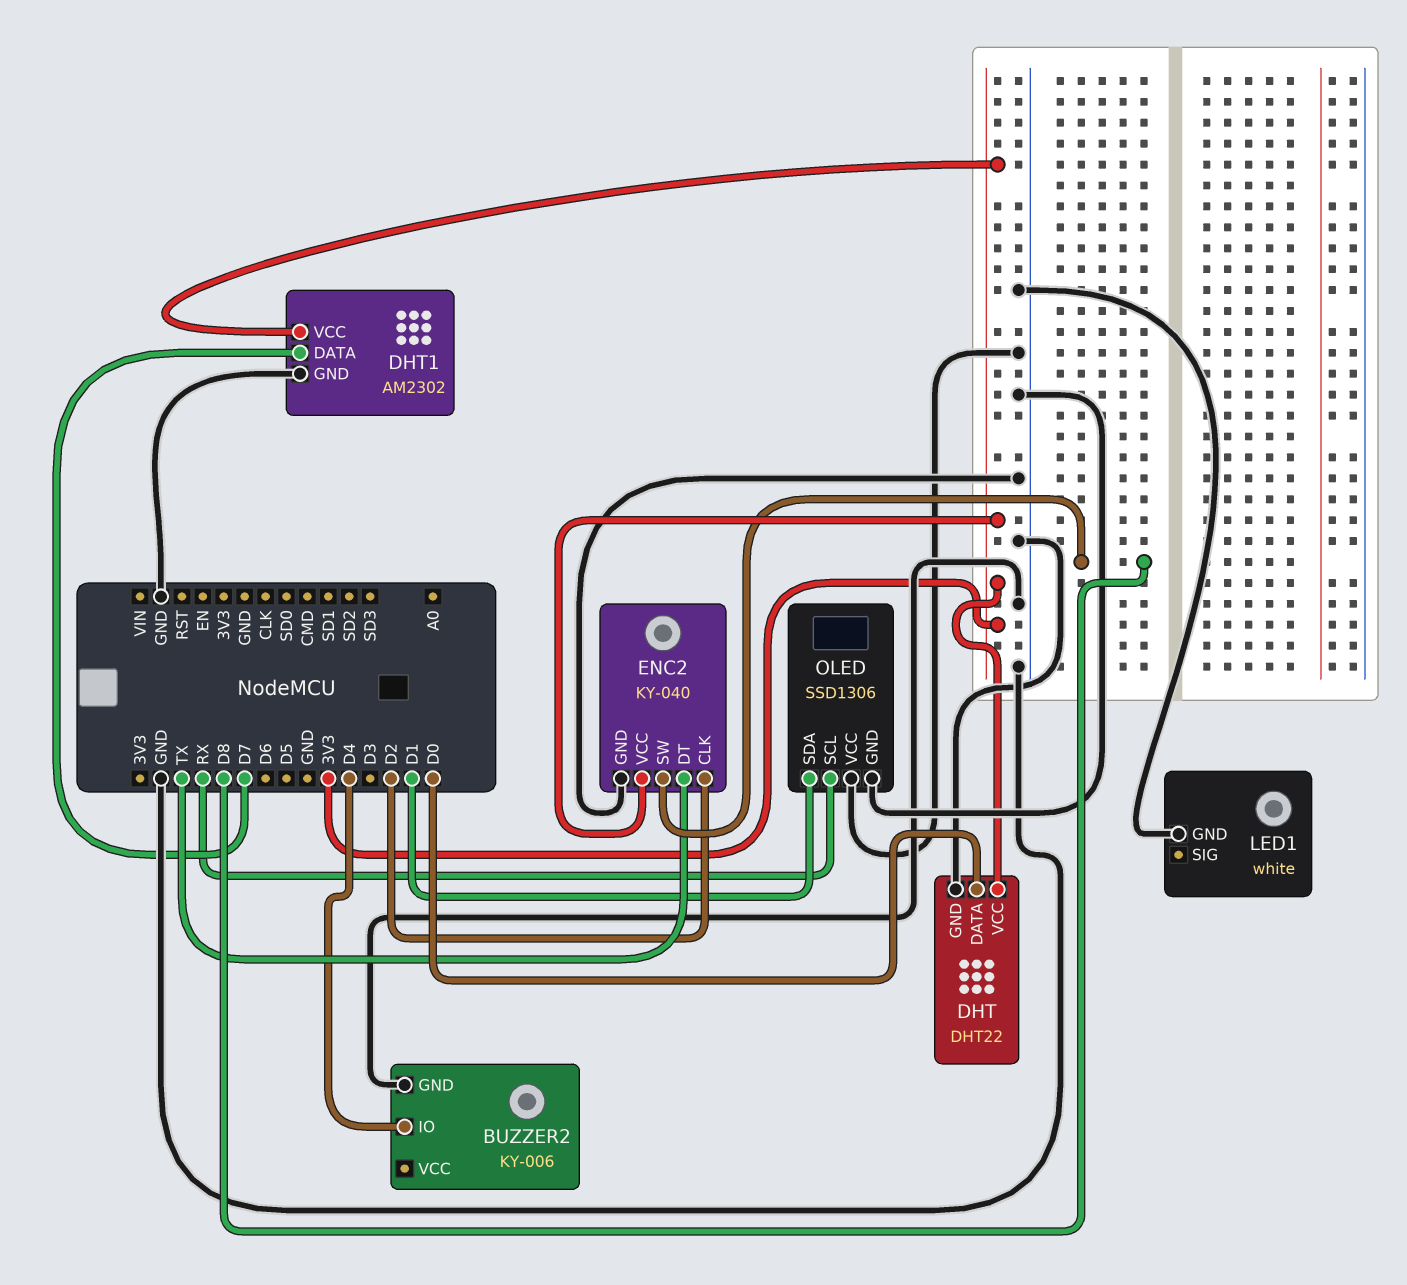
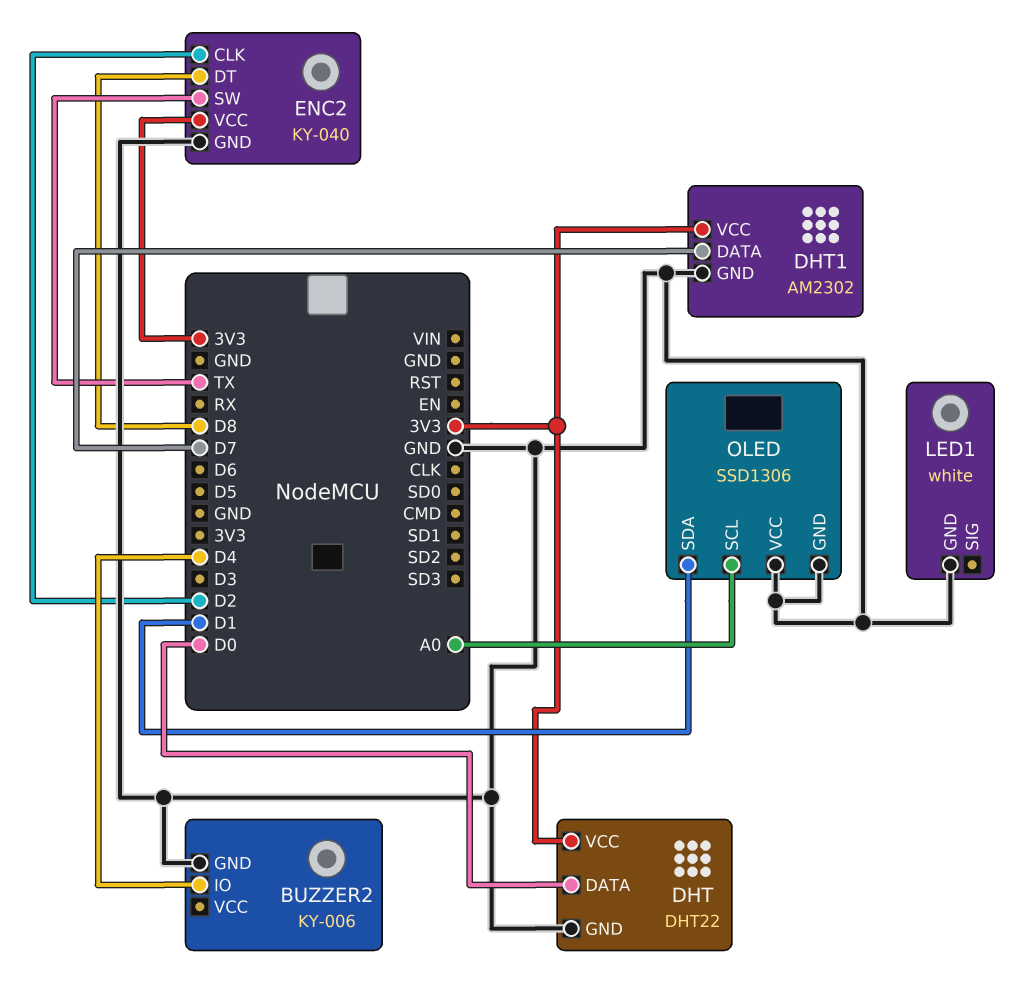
ENC2 pin DT: TX -> D8
ENC2 pin SW: D8 -> TX
OLED pin SCL: RX -> A0

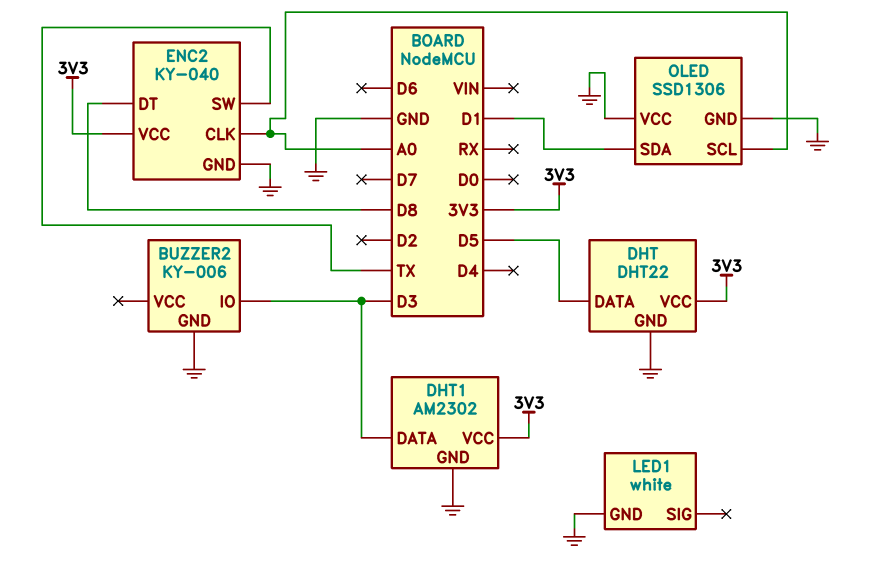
BUZZER2 pin IO: D4 -> D3
DHT pin DATA: D0 -> D5
DHT1 pin DATA: D7 -> D3
ENC2 pin CLK: D2 -> A0

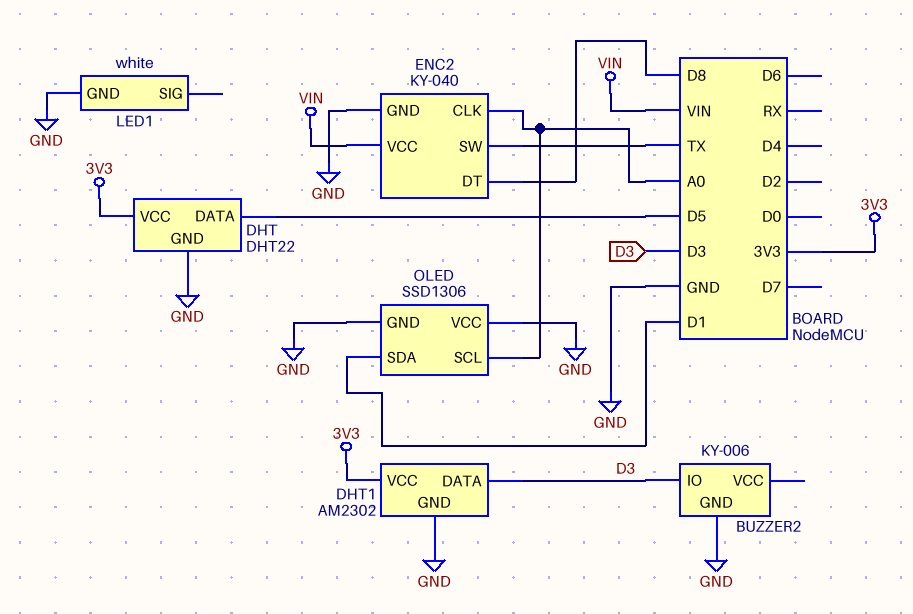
ENC2 pin VCC: 3V3 -> VIN

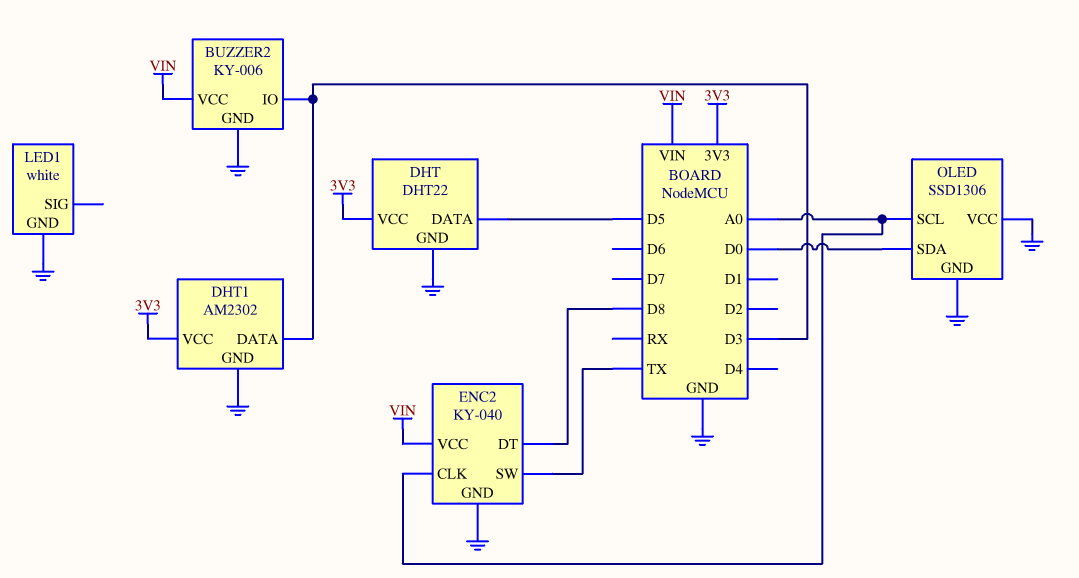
BUZZER2 pin VCC: none -> VIN
OLED pin SDA: D1 -> D0

